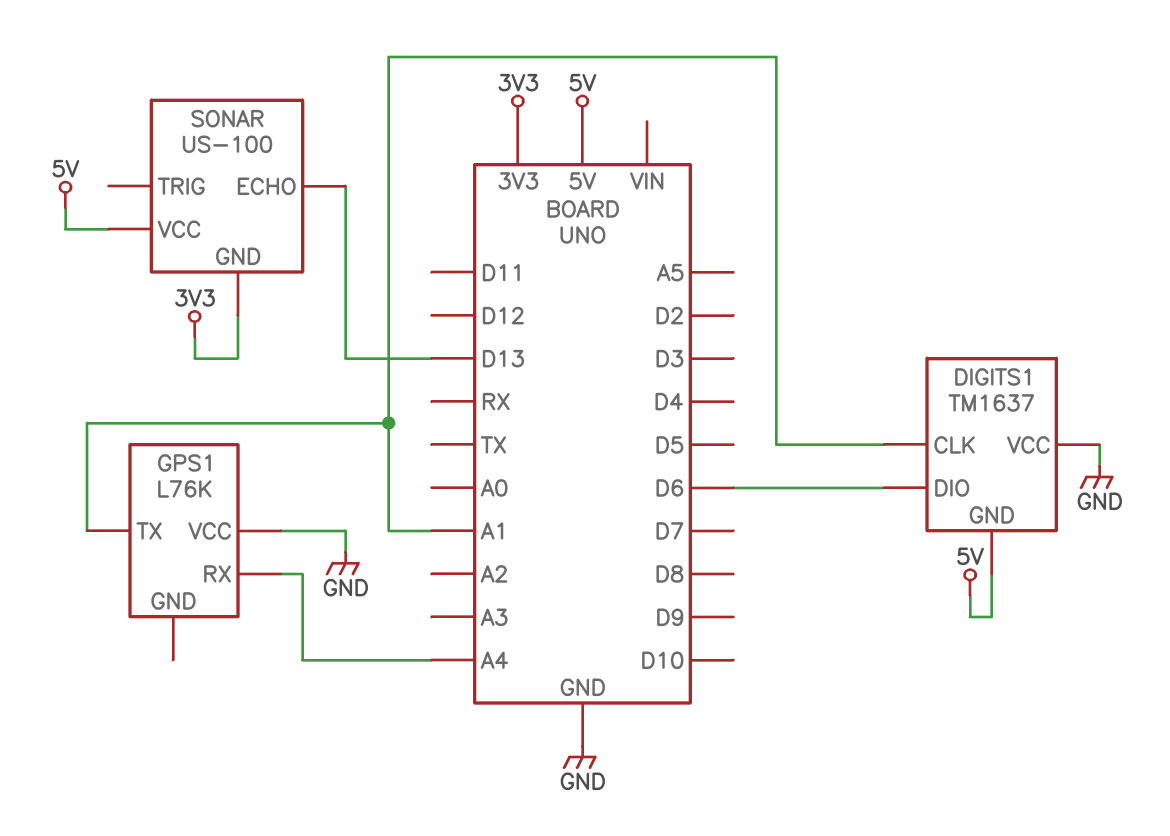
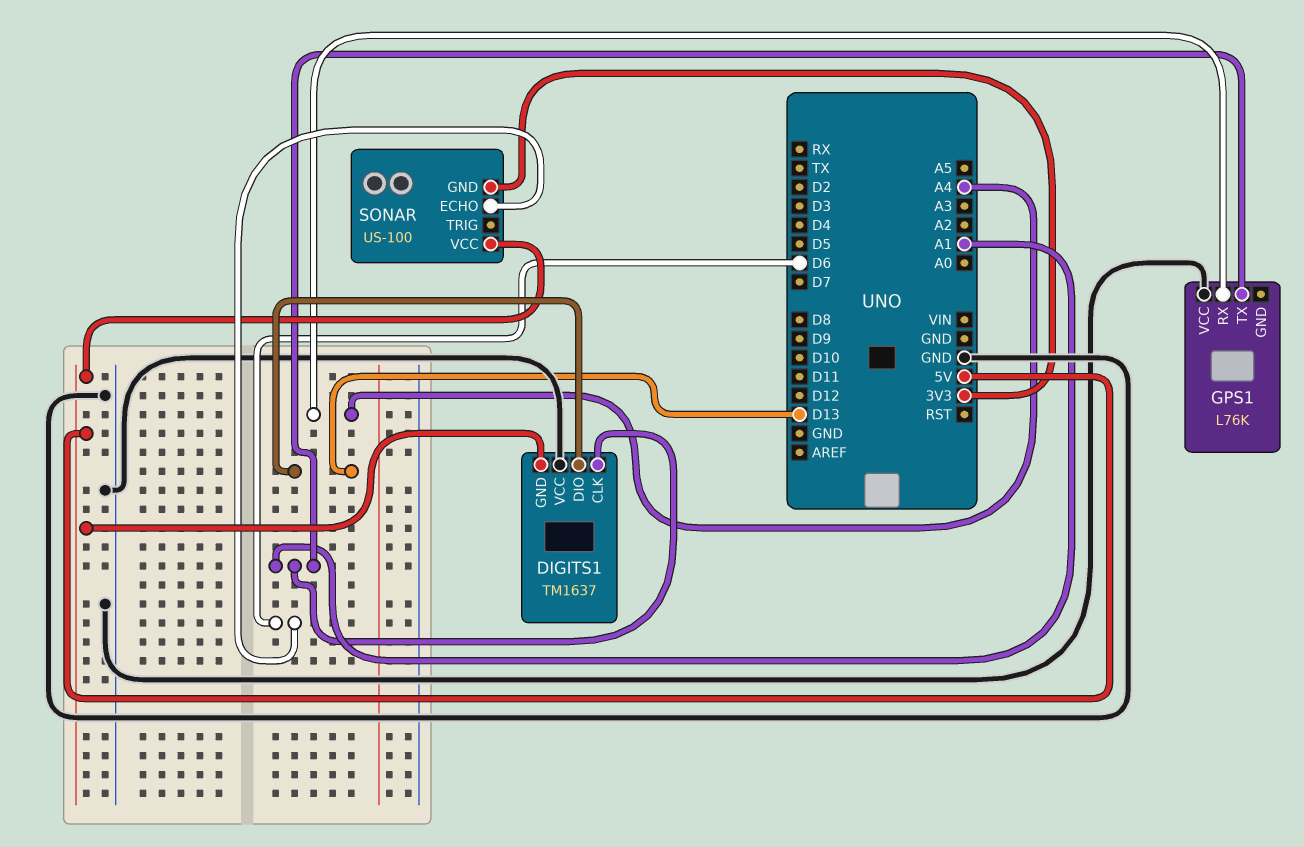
DIGITS1 pin DIO: D6 -> D13
SONAR pin ECHO: D13 -> D6

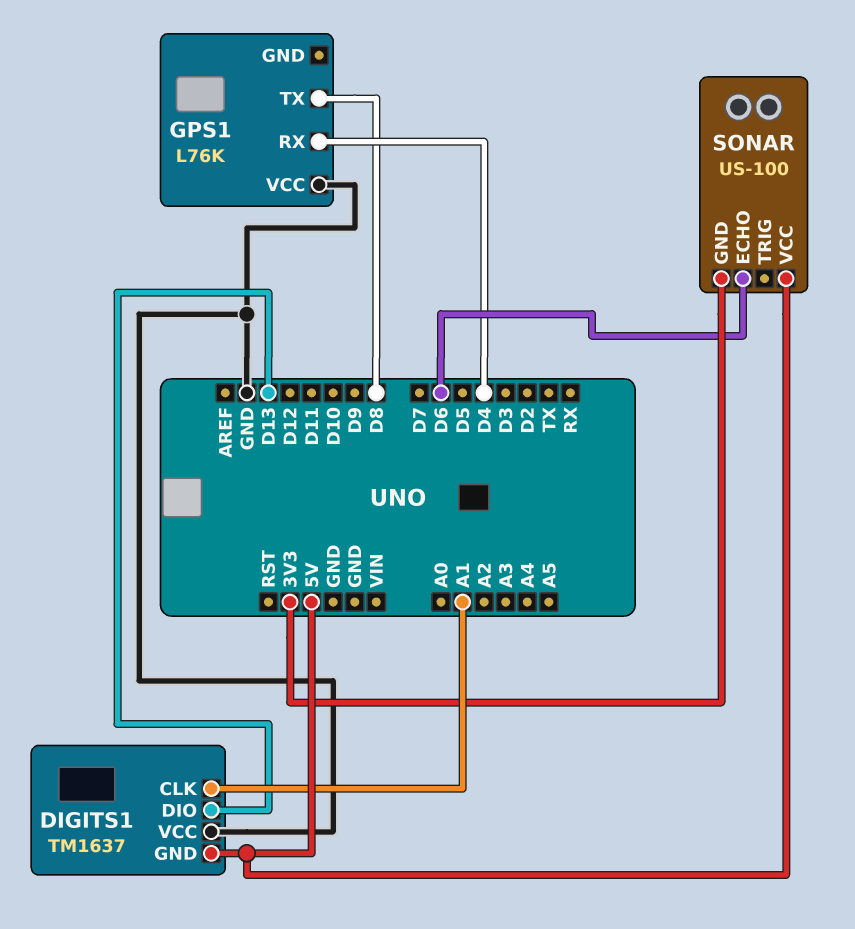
GPS1 pin RX: A4 -> D4
GPS1 pin TX: A1 -> D8

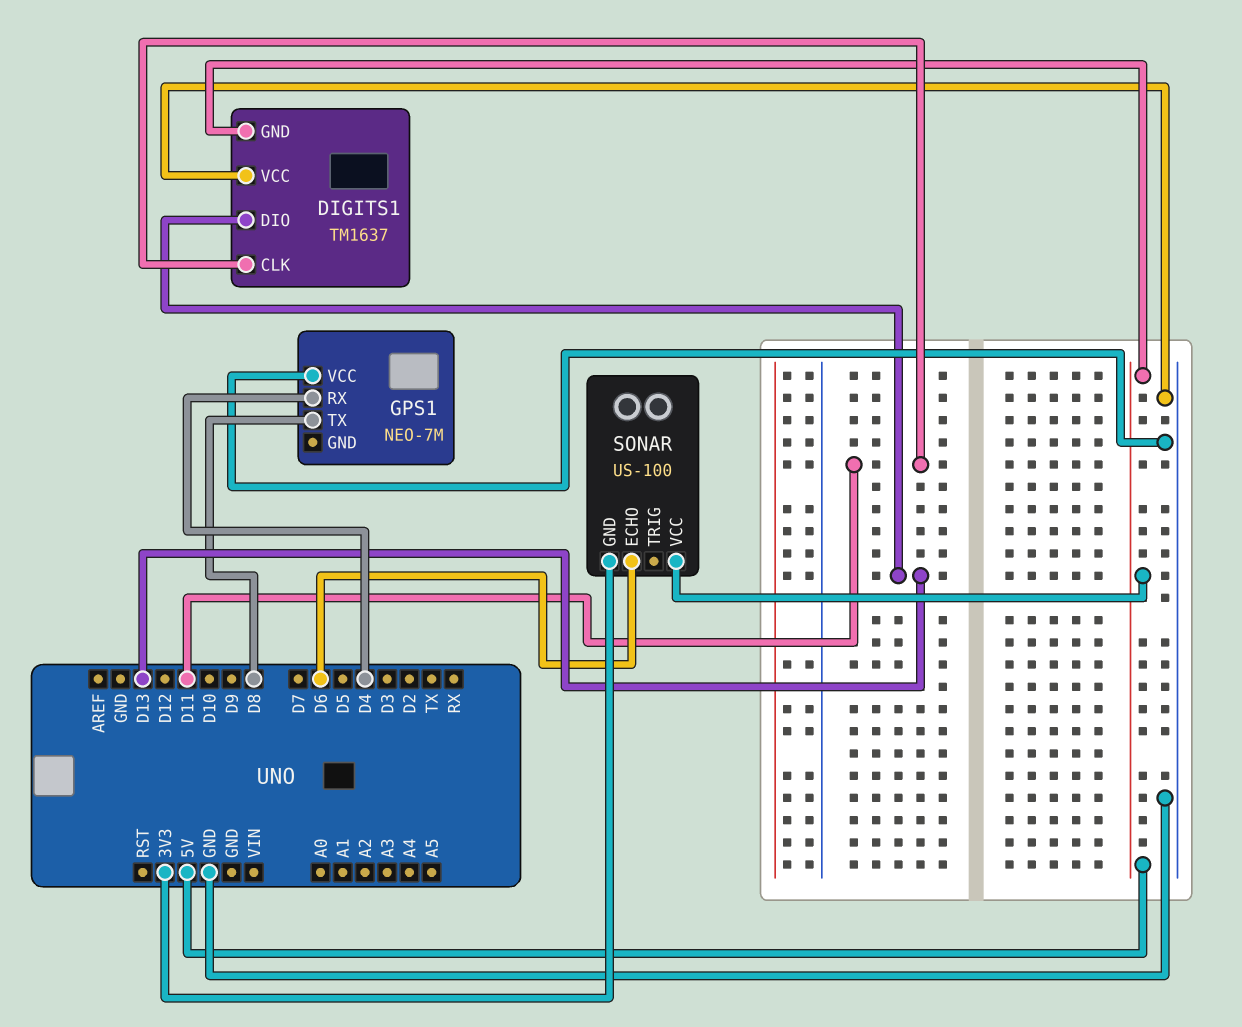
DIGITS1 pin CLK: A1 -> D11
GPS1: L76K -> NEO-7M

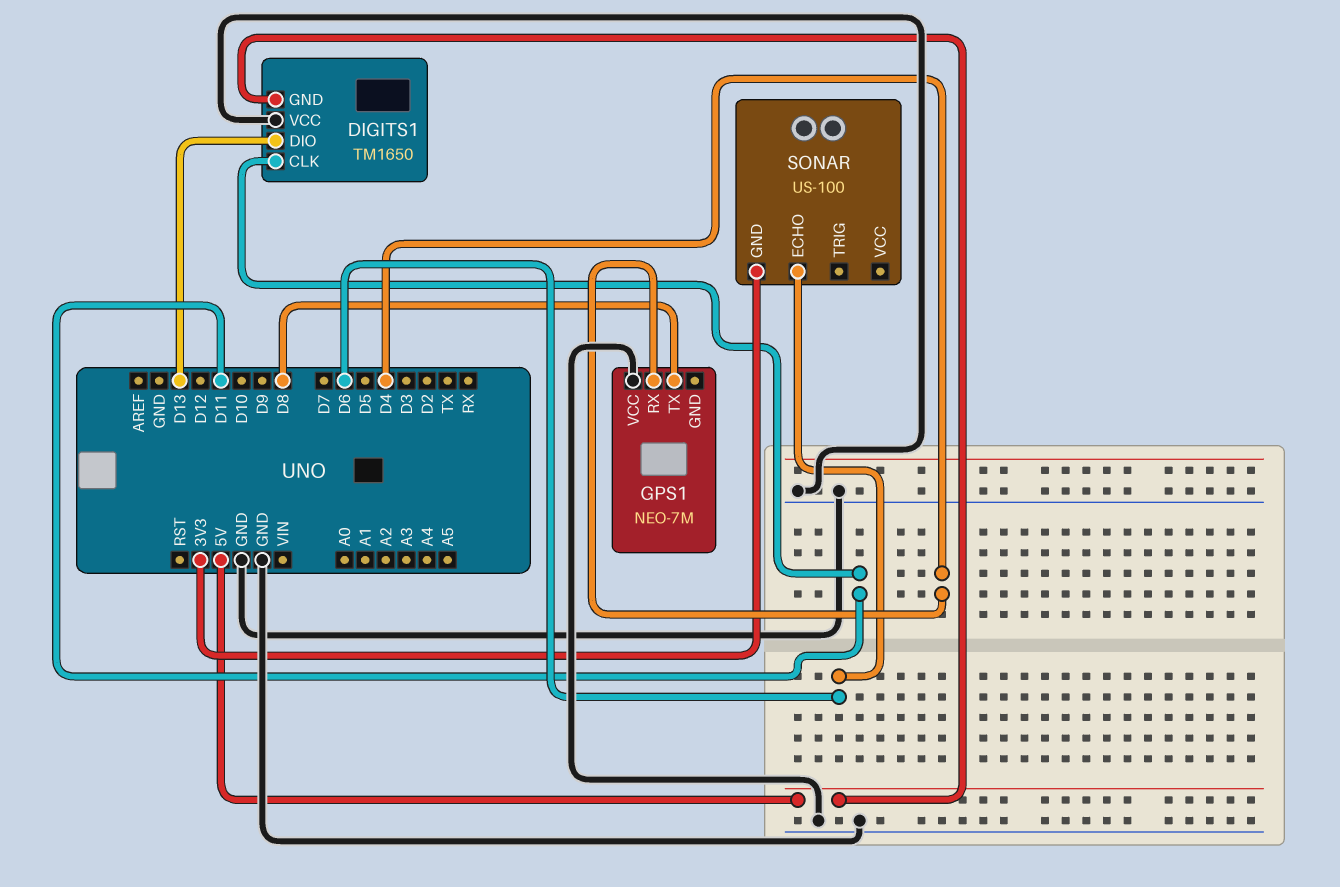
DIGITS1: TM1637 -> TM1650
SONAR pin VCC: 5V -> none

